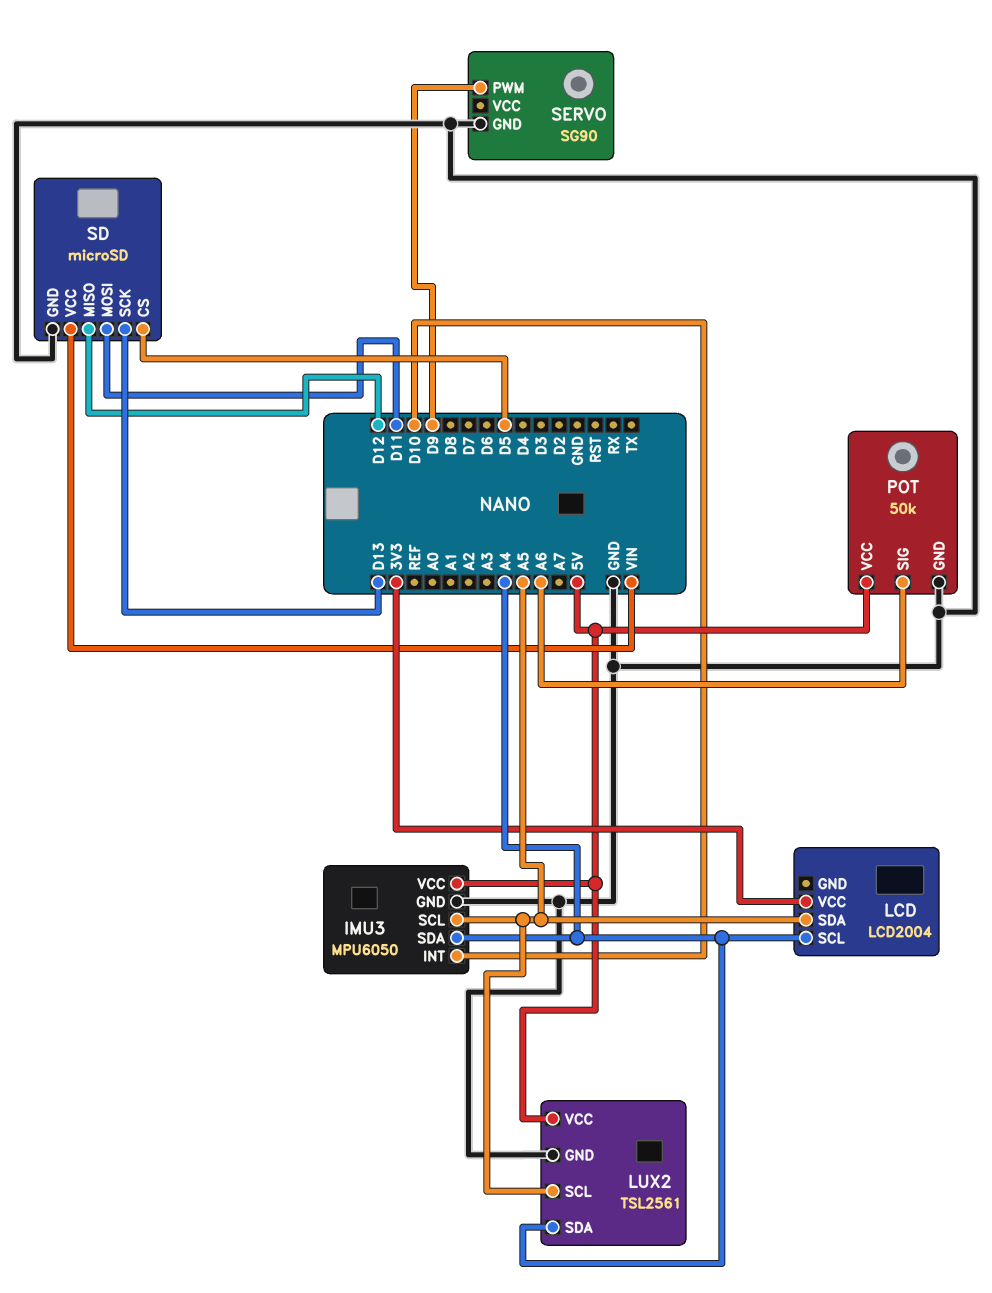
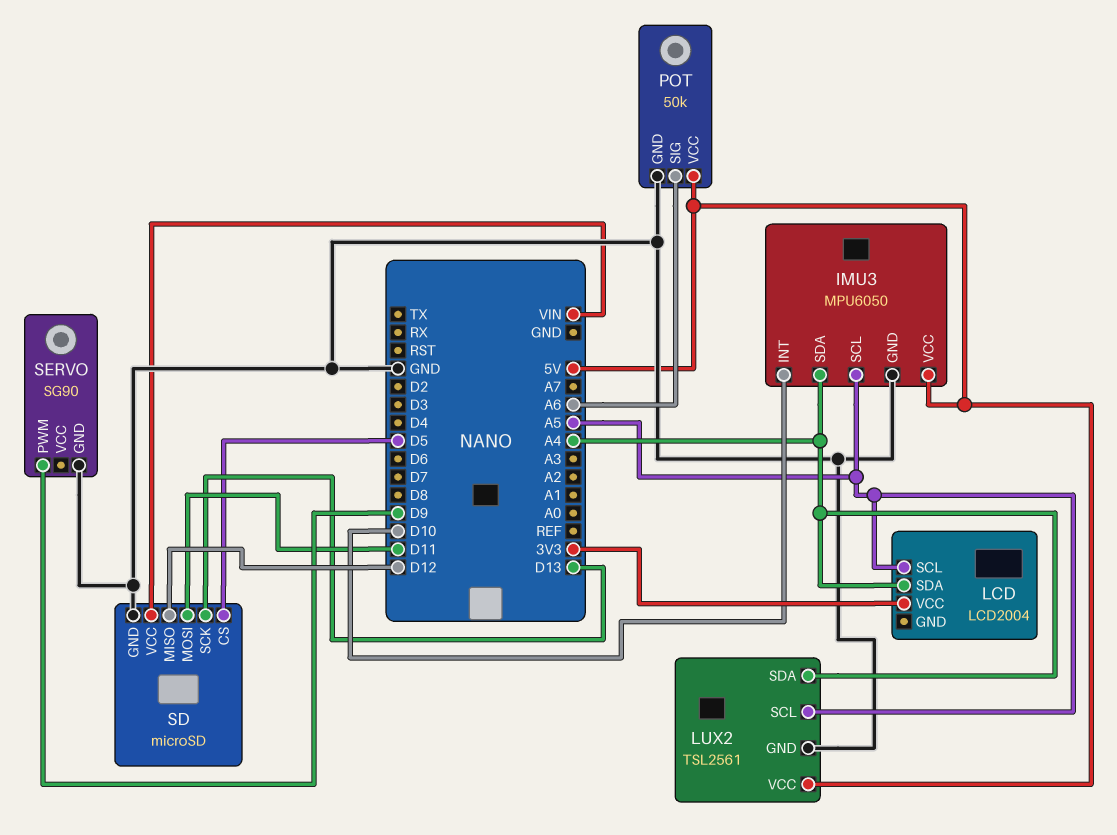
LCD pin SCL: A4 -> A5
LCD pin SDA: A5 -> A4

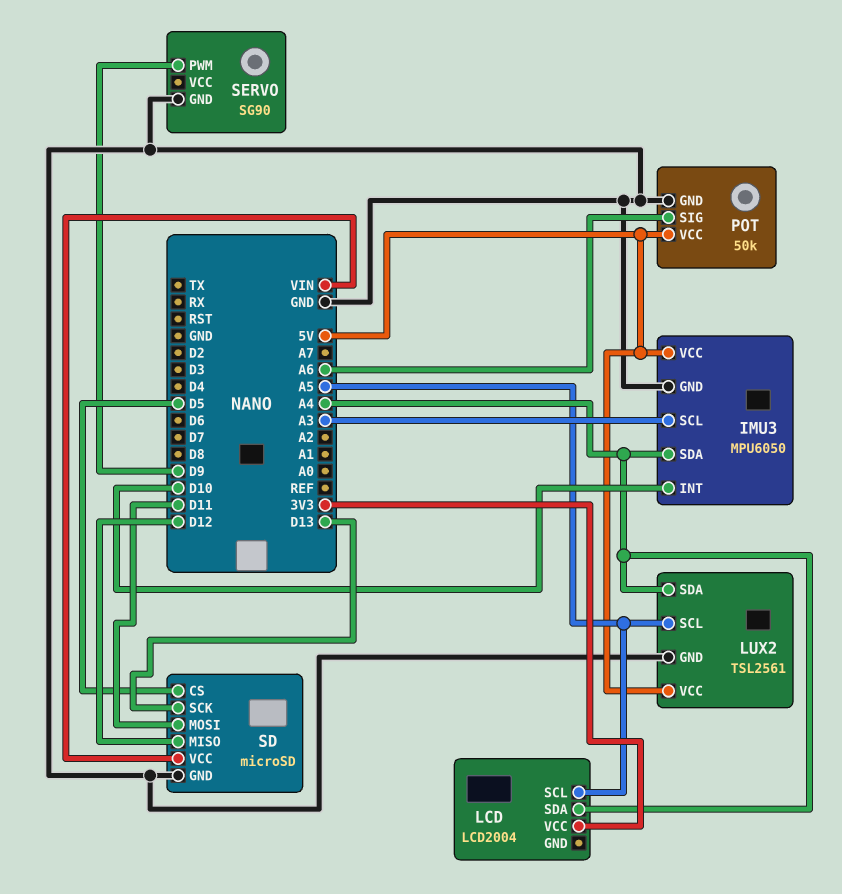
IMU3 pin SCL: A5 -> A3

